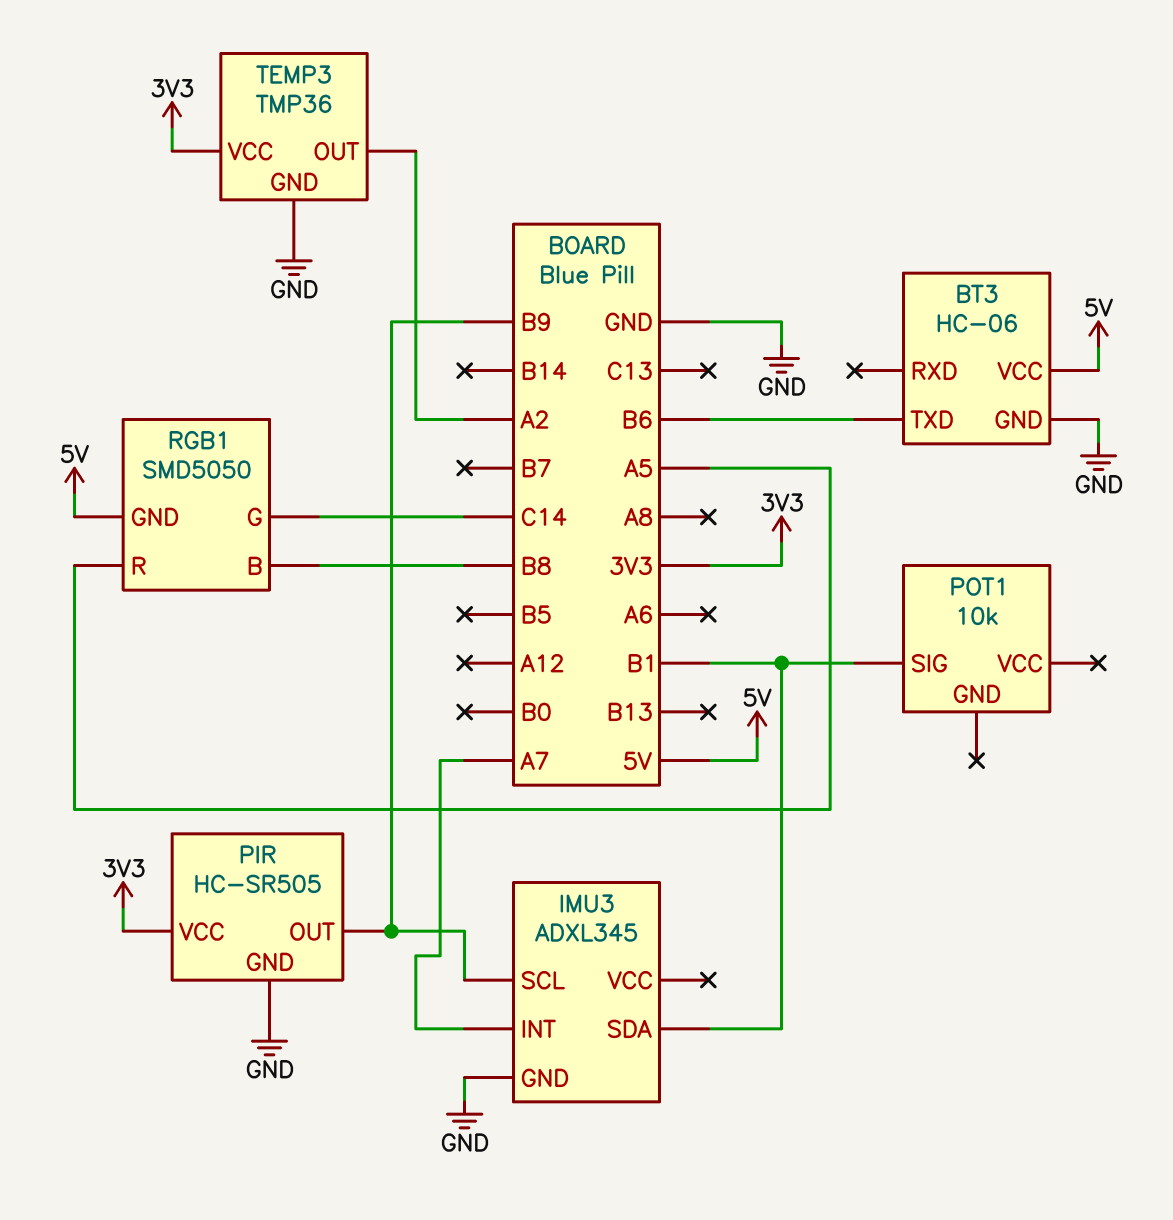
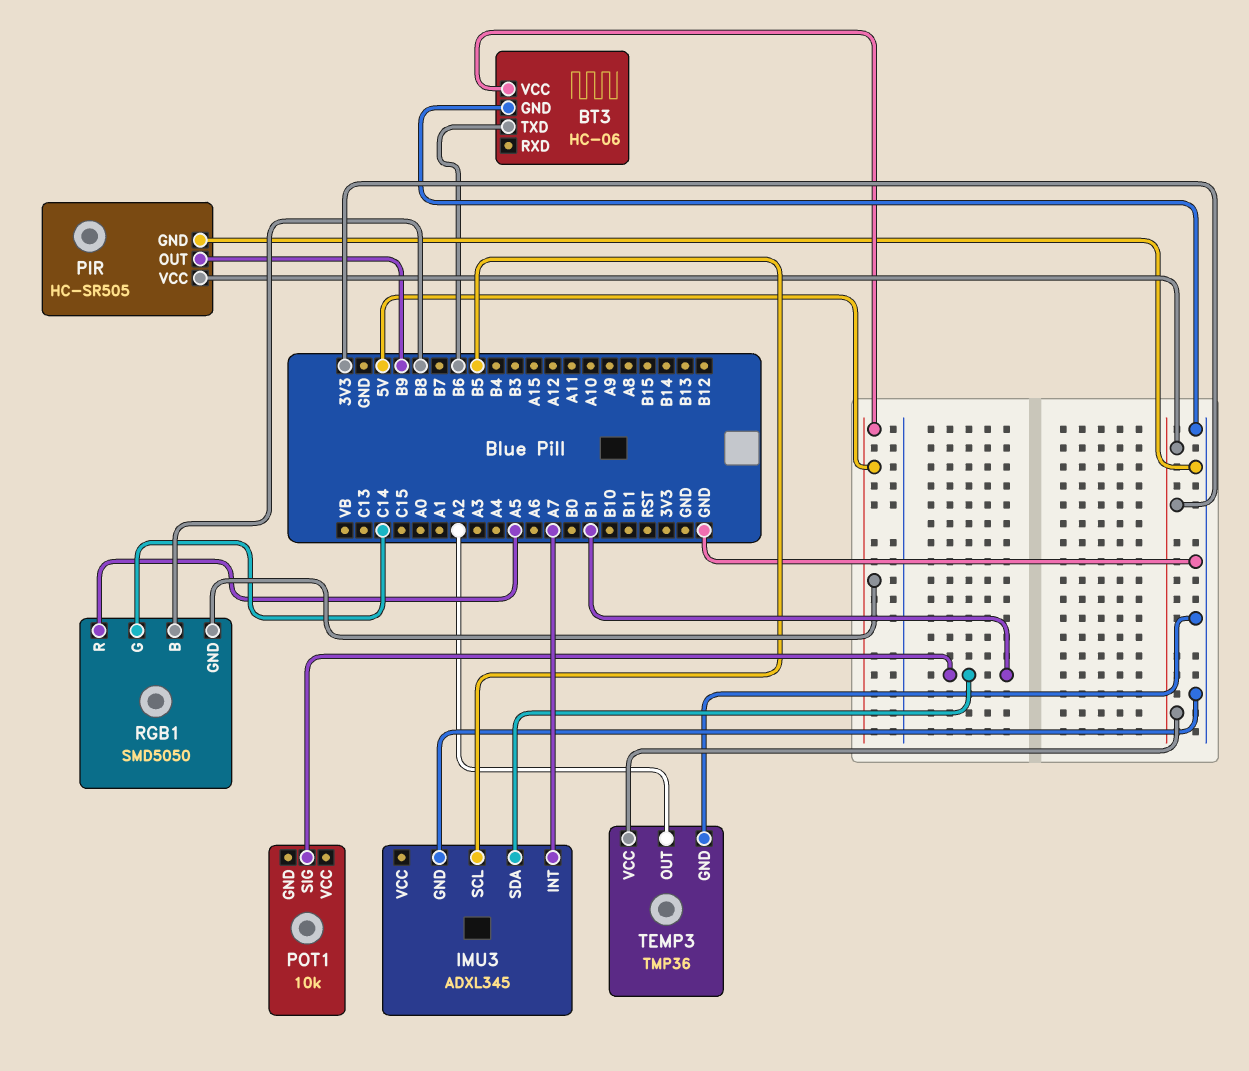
IMU3 pin SCL: B9 -> B5

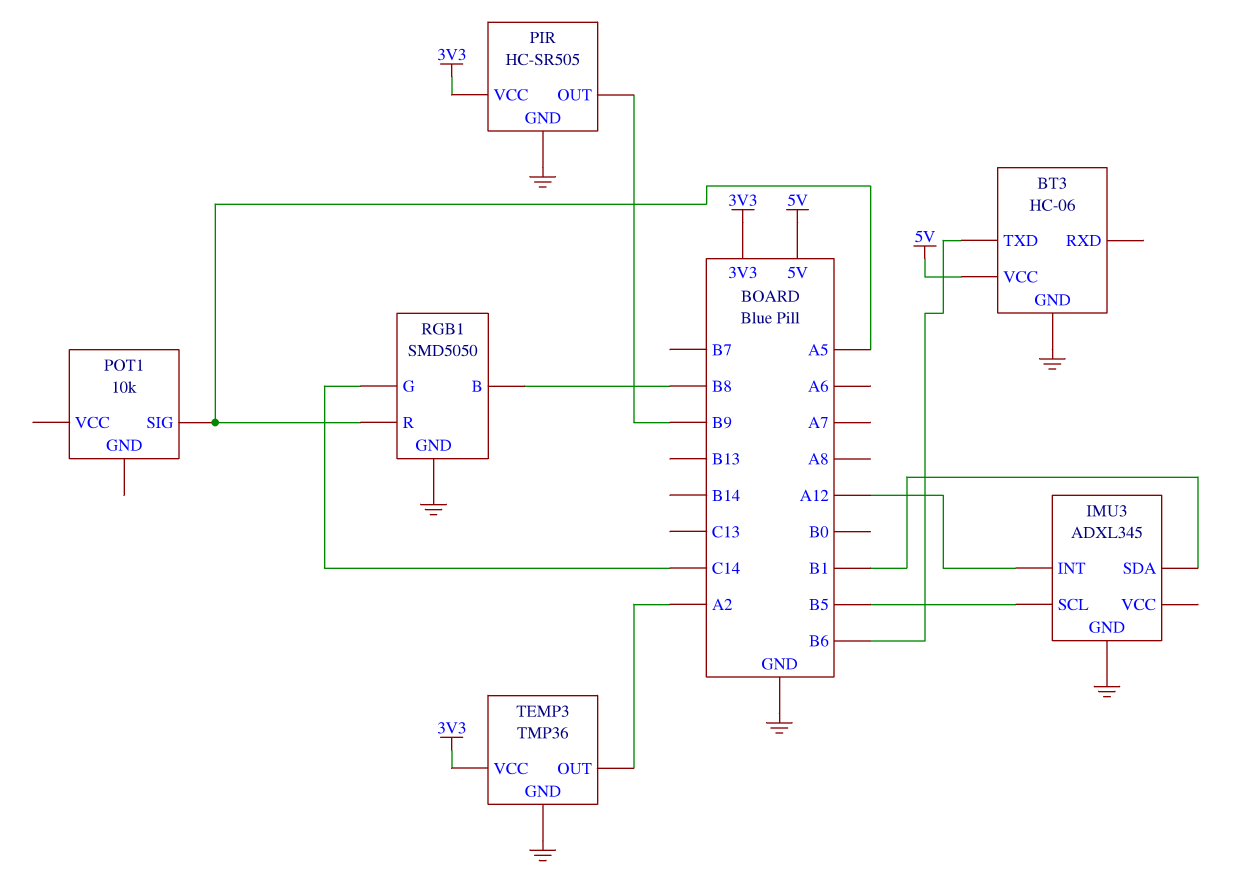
IMU3 pin INT: A7 -> A12
POT1 pin SIG: B1 -> A5
RGB1 pin GND: 5V -> GND

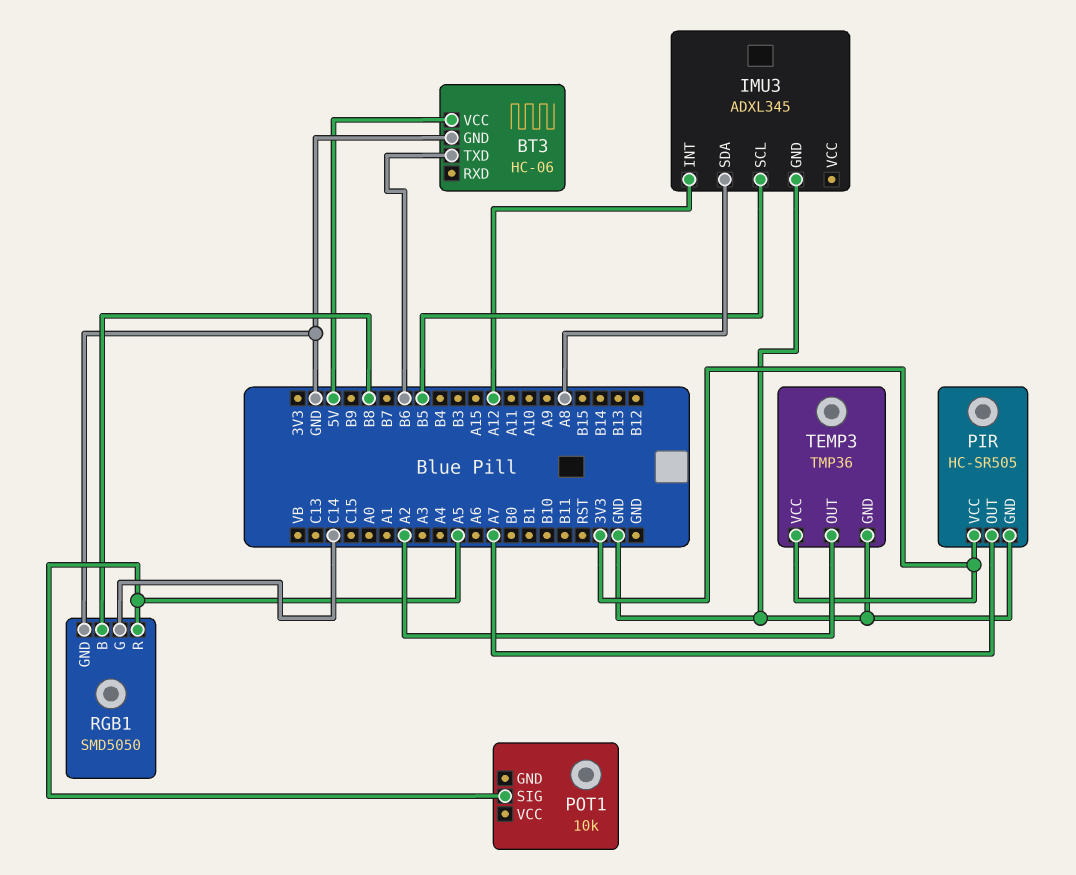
IMU3 pin SDA: B1 -> A8
PIR pin OUT: B9 -> A7

